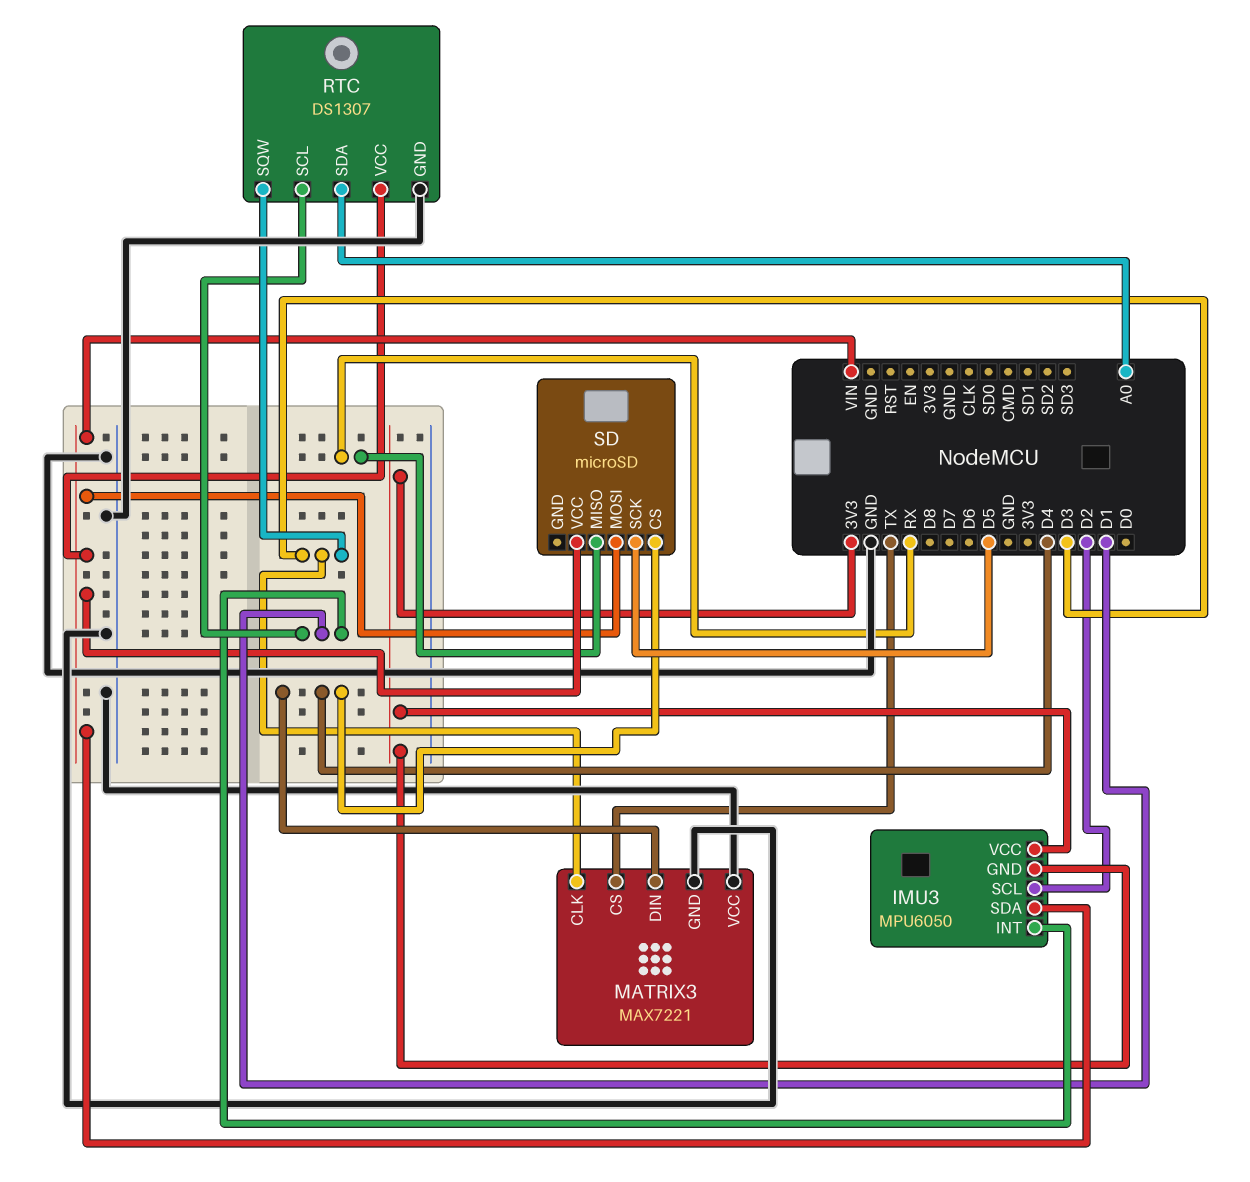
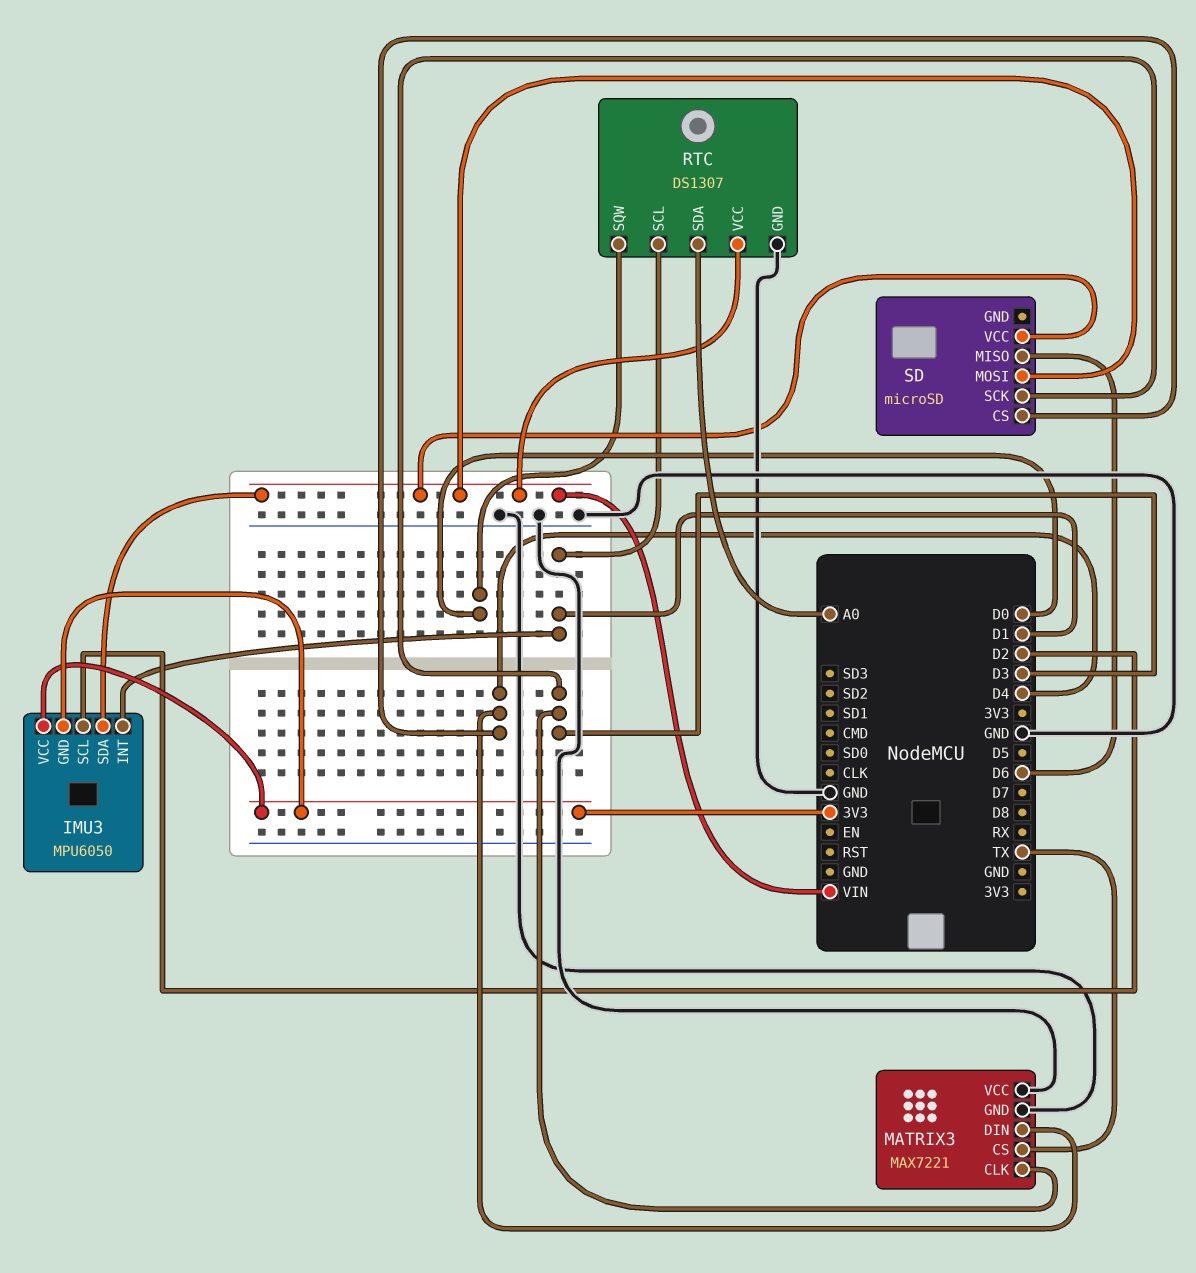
RTC pin SQW: D3 -> D0
SD pin MISO: RX -> D6
SD pin SCK: D5 -> D3

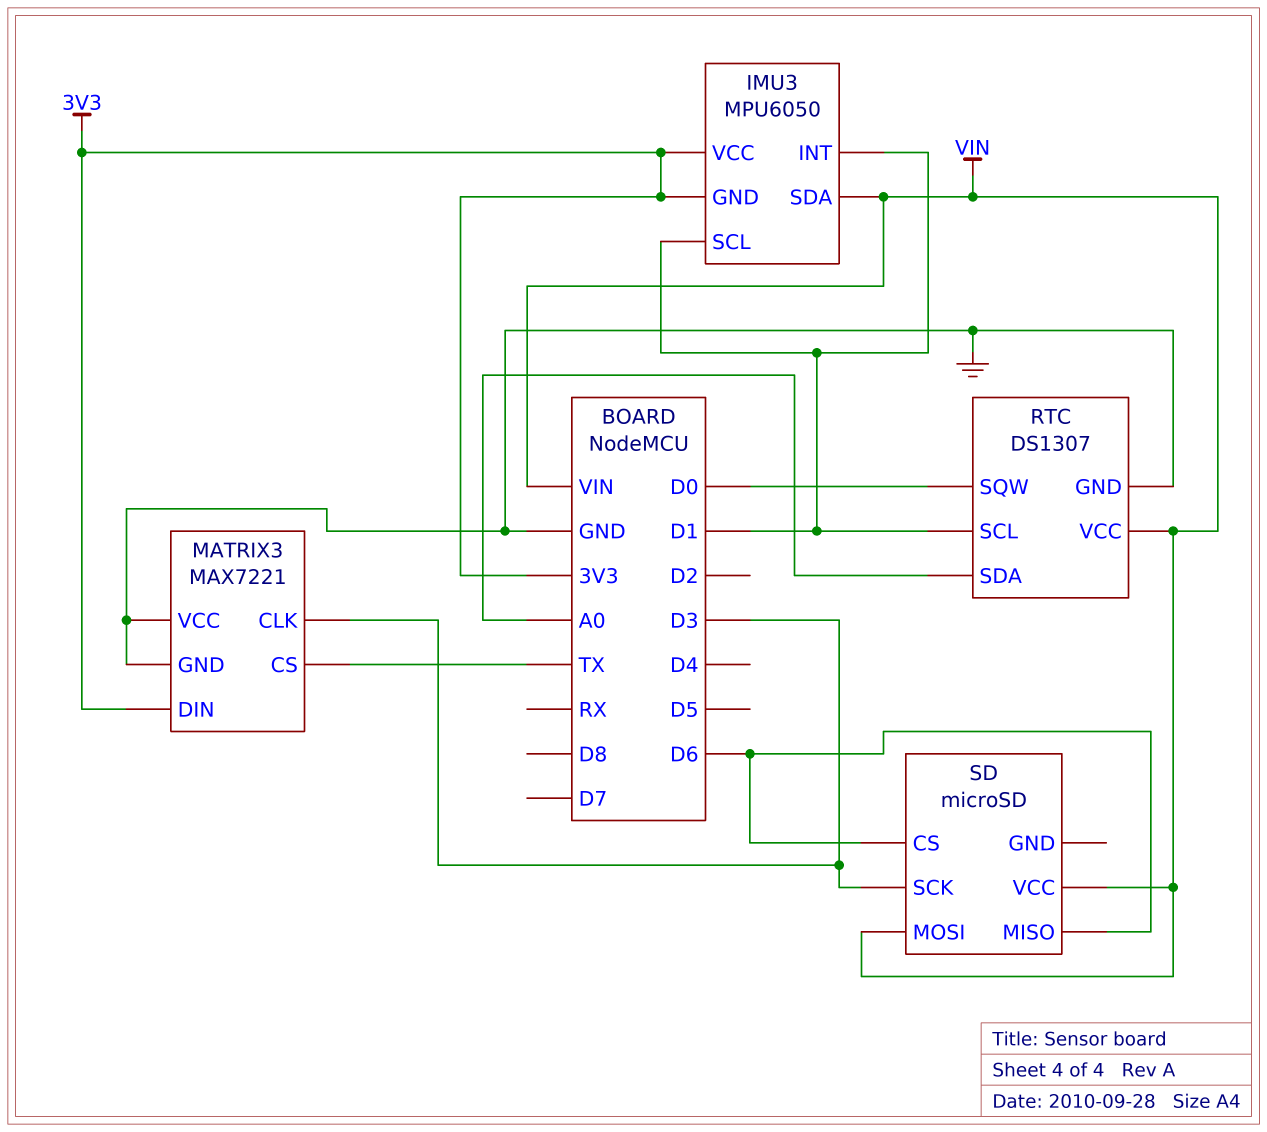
IMU3 pin SCL: D2 -> D1
MATRIX3 pin DIN: D4 -> 3V3
SD pin CS: D4 -> D6

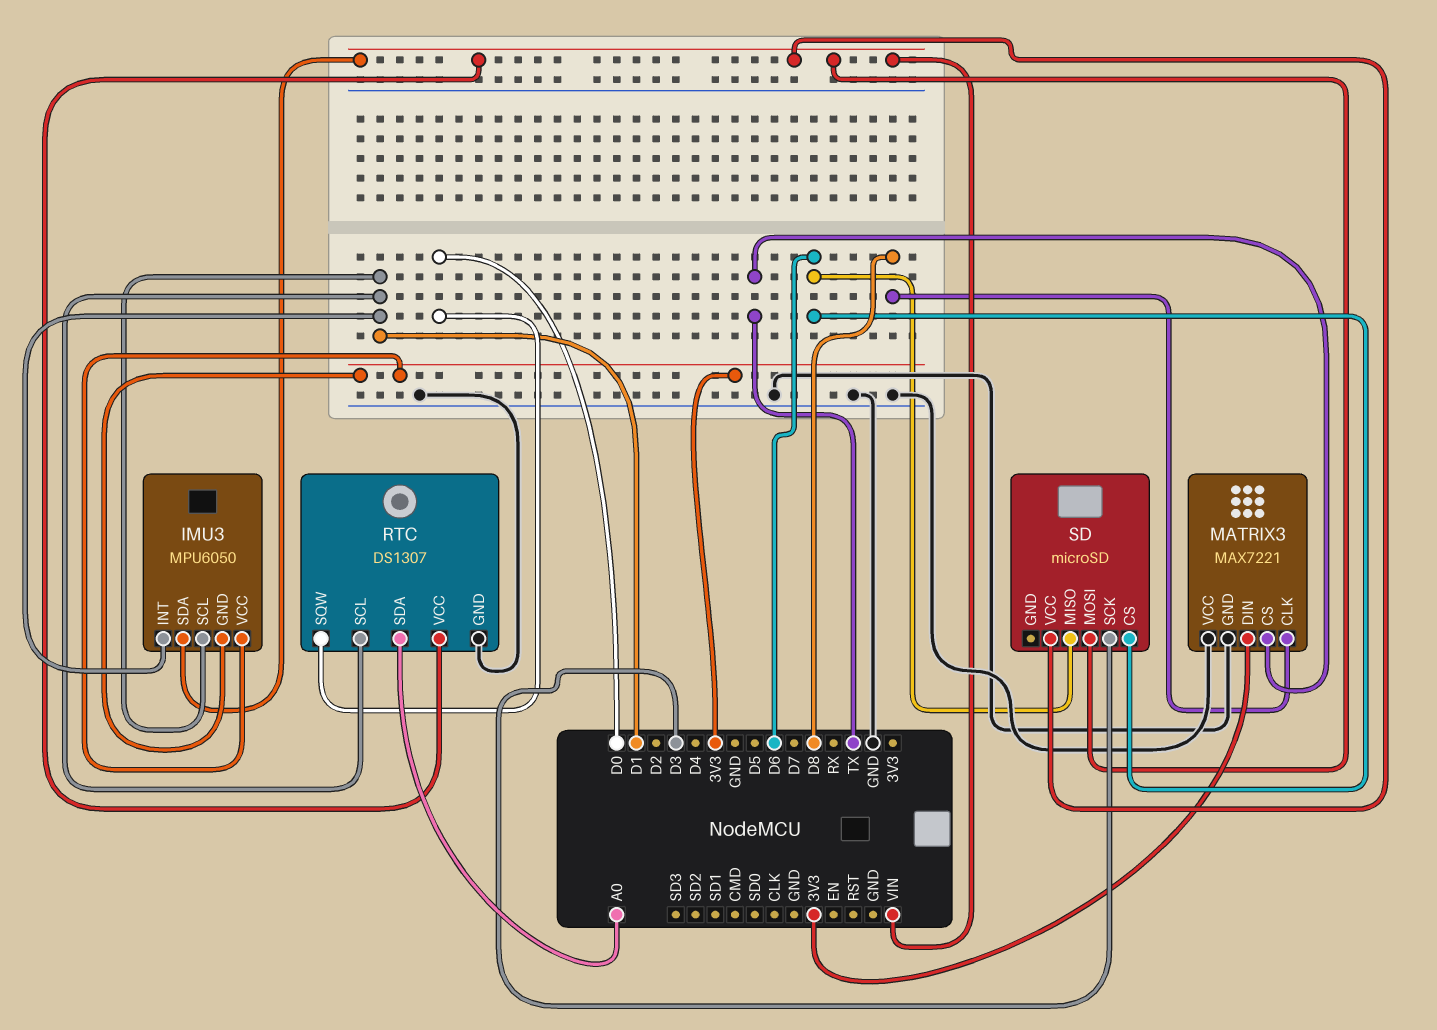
MATRIX3 pin CLK: D3 -> D8

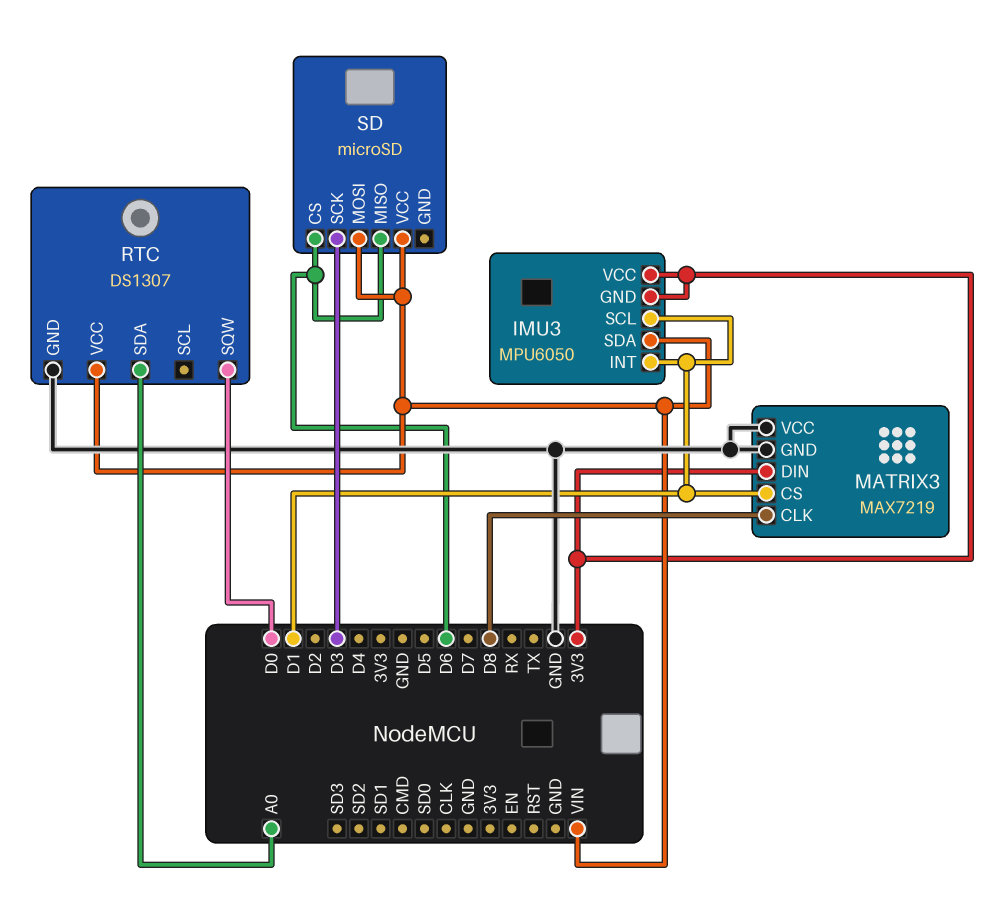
MATRIX3: MAX7221 -> MAX7219
MATRIX3 pin CS: TX -> D1
RTC pin SCL: D1 -> none

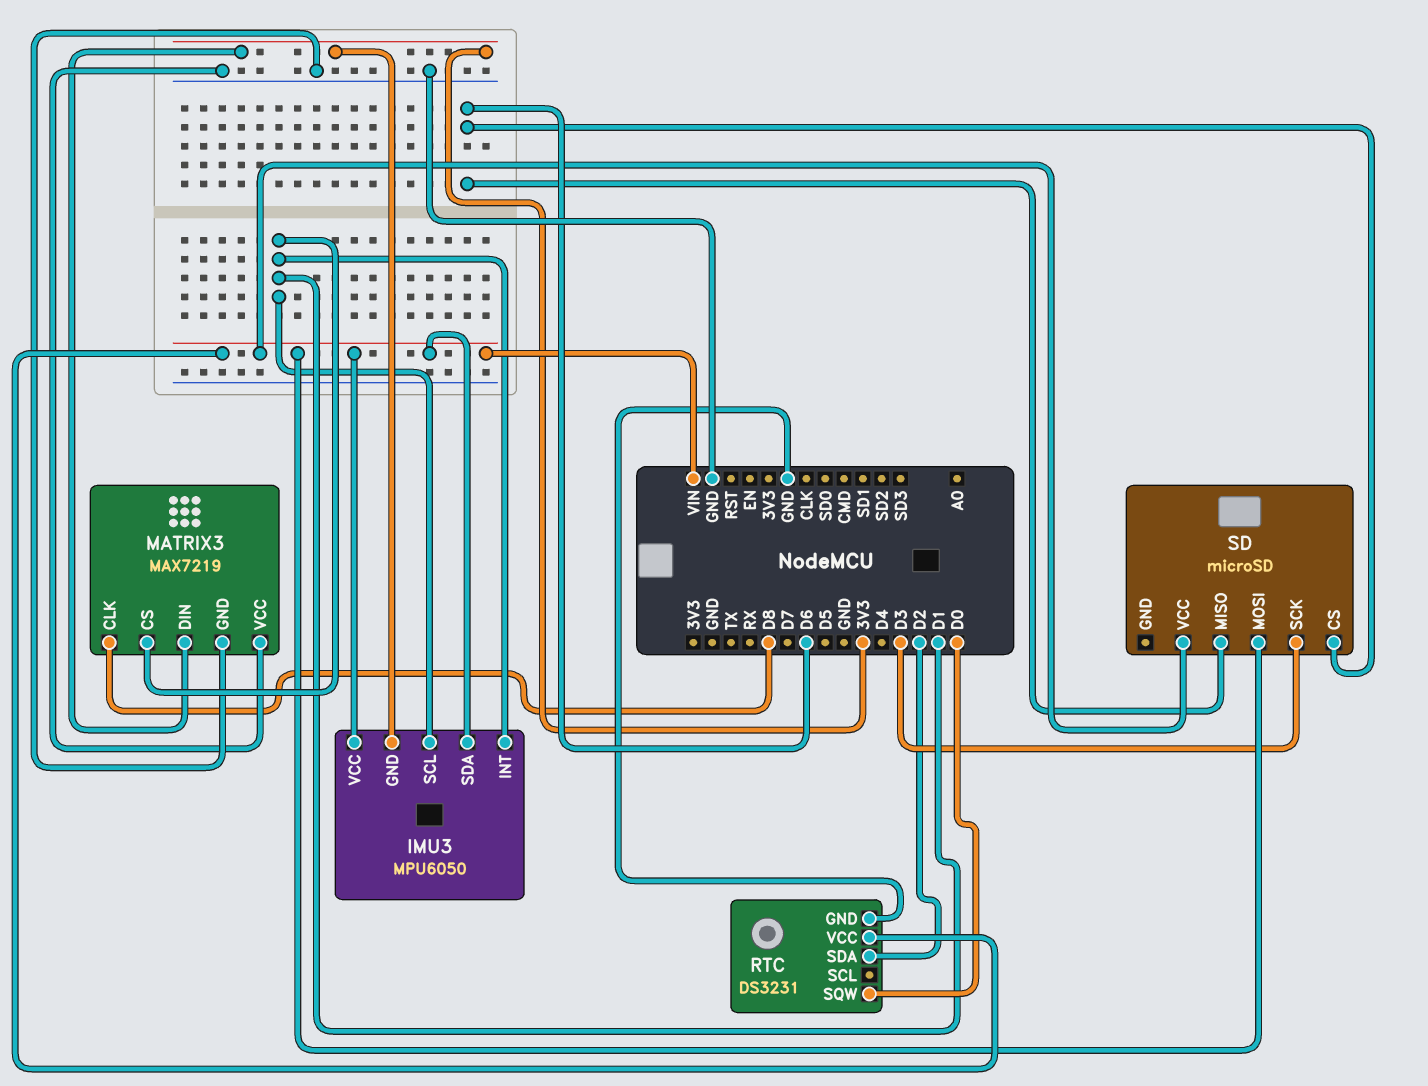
IMU3 pin VCC: 3V3 -> VIN
RTC: DS1307 -> DS3231
RTC pin SDA: A0 -> D2

